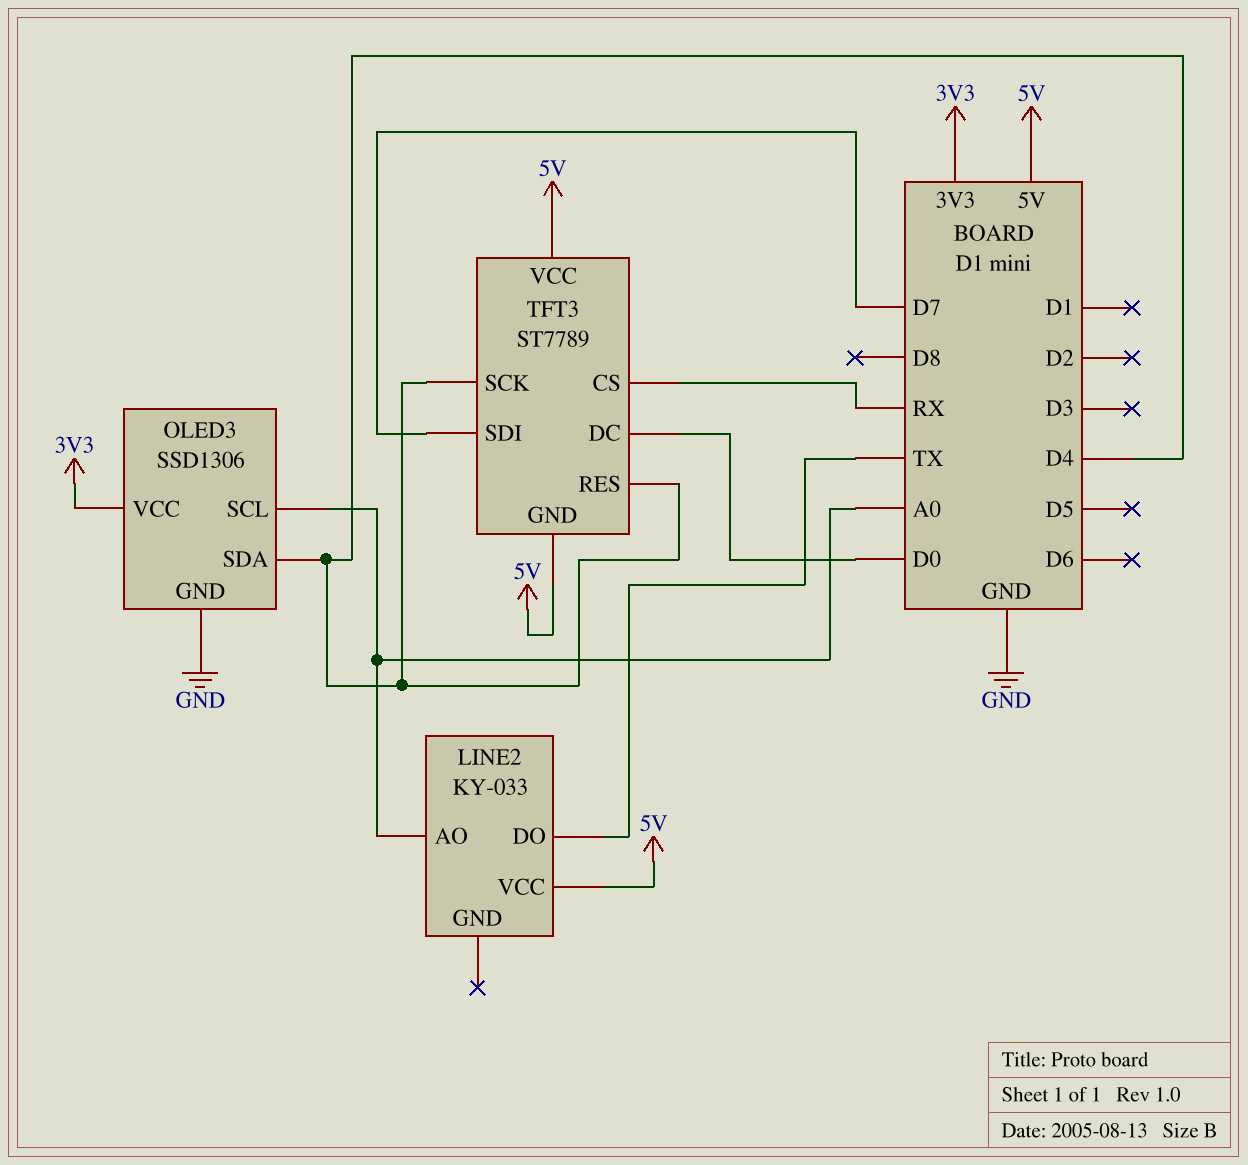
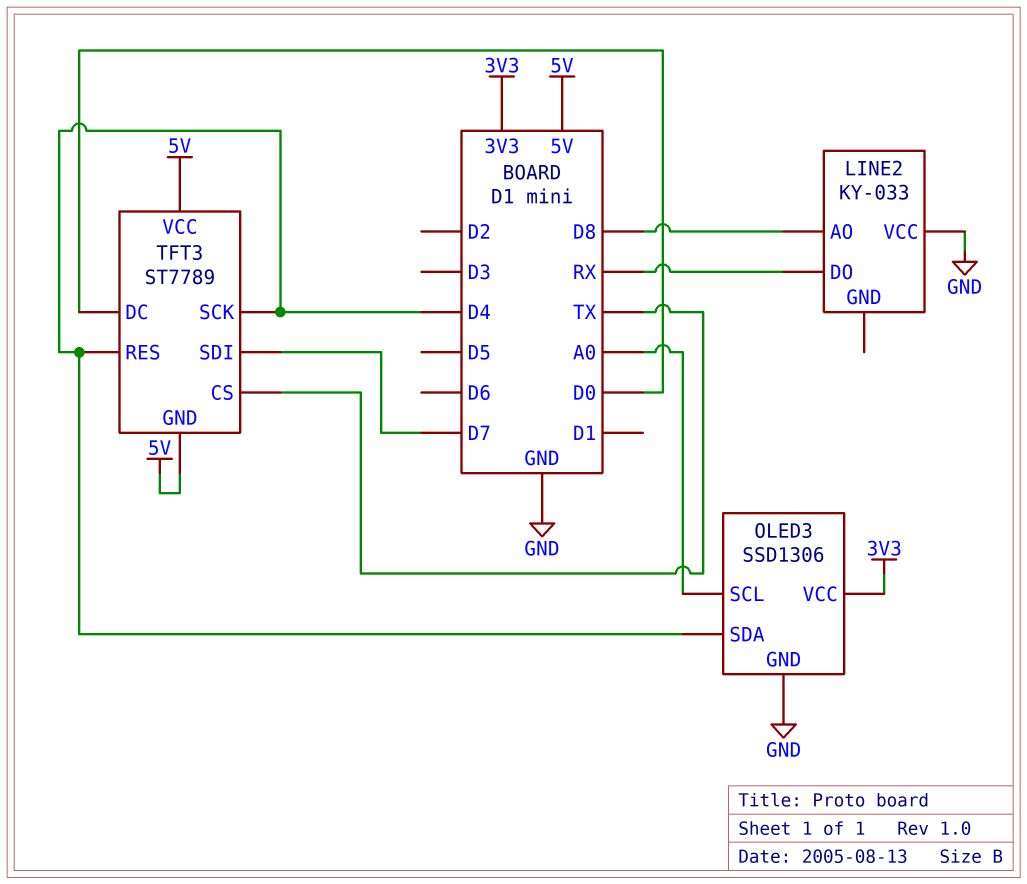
LINE2 pin AO: A0 -> D8
LINE2 pin DO: TX -> RX
LINE2 pin VCC: 5V -> GND
TFT3 pin CS: RX -> TX

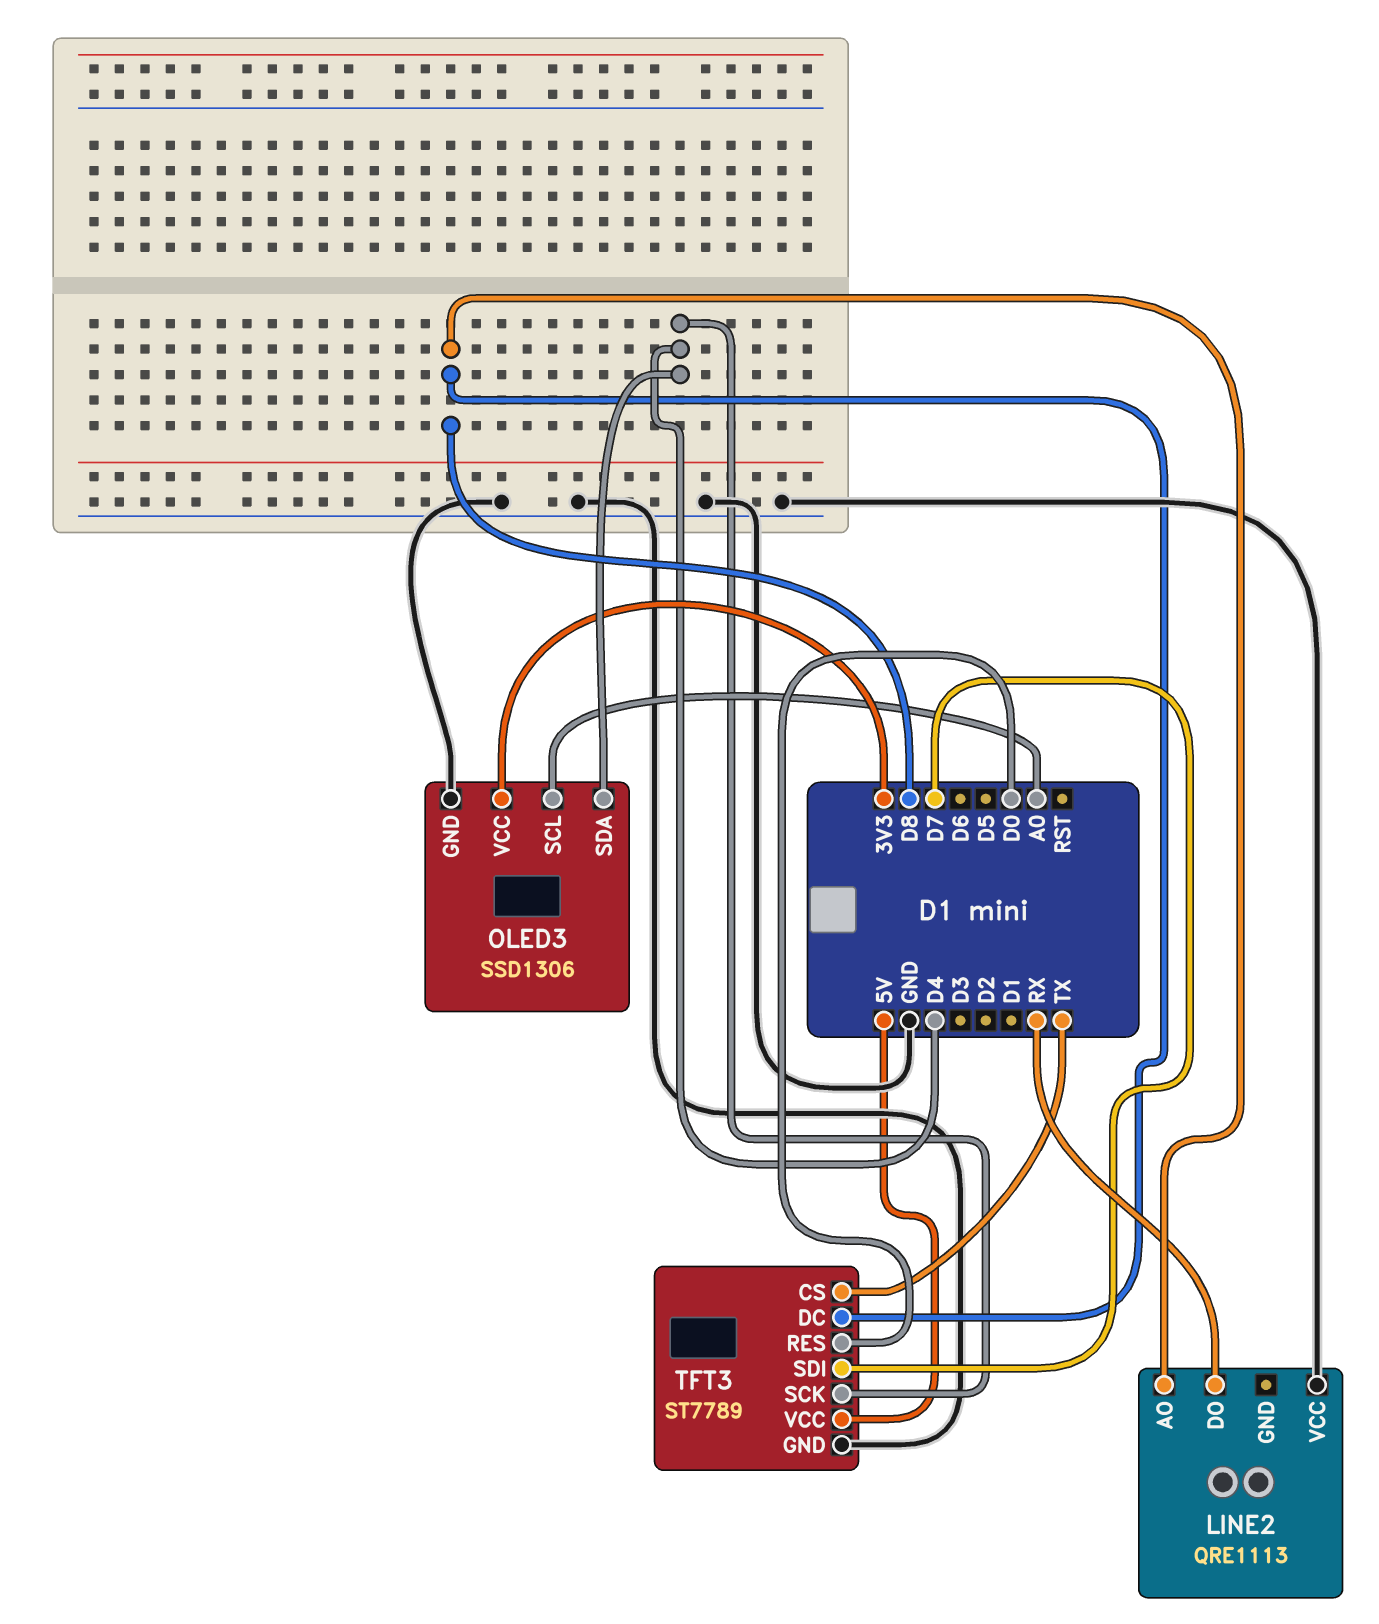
LINE2: KY-033 -> QRE1113
TFT3 pin DC: D0 -> D8
TFT3 pin GND: 5V -> GND
TFT3 pin RES: D4 -> D0

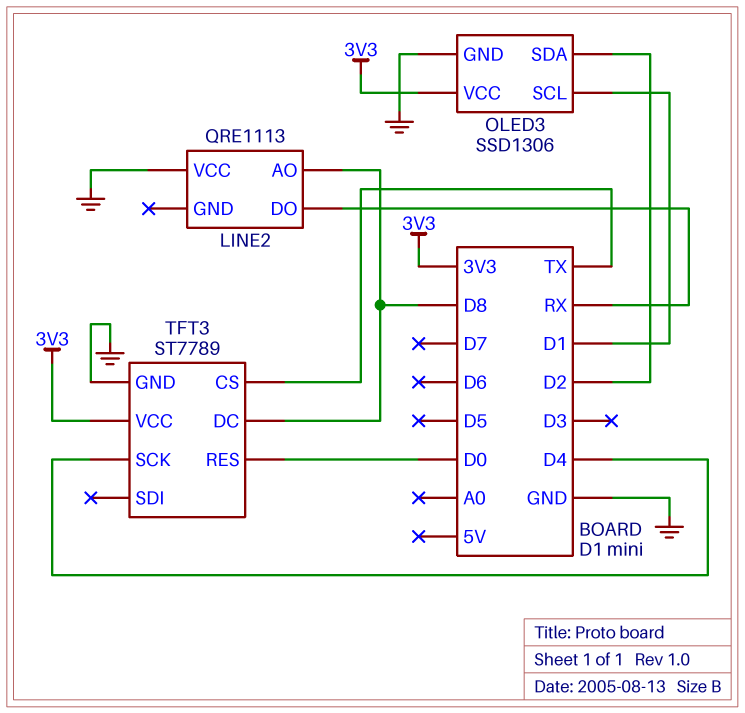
OLED3 pin SCL: A0 -> D1
OLED3 pin SDA: D4 -> D2
TFT3 pin SDI: D7 -> none
TFT3 pin VCC: 5V -> 3V3

